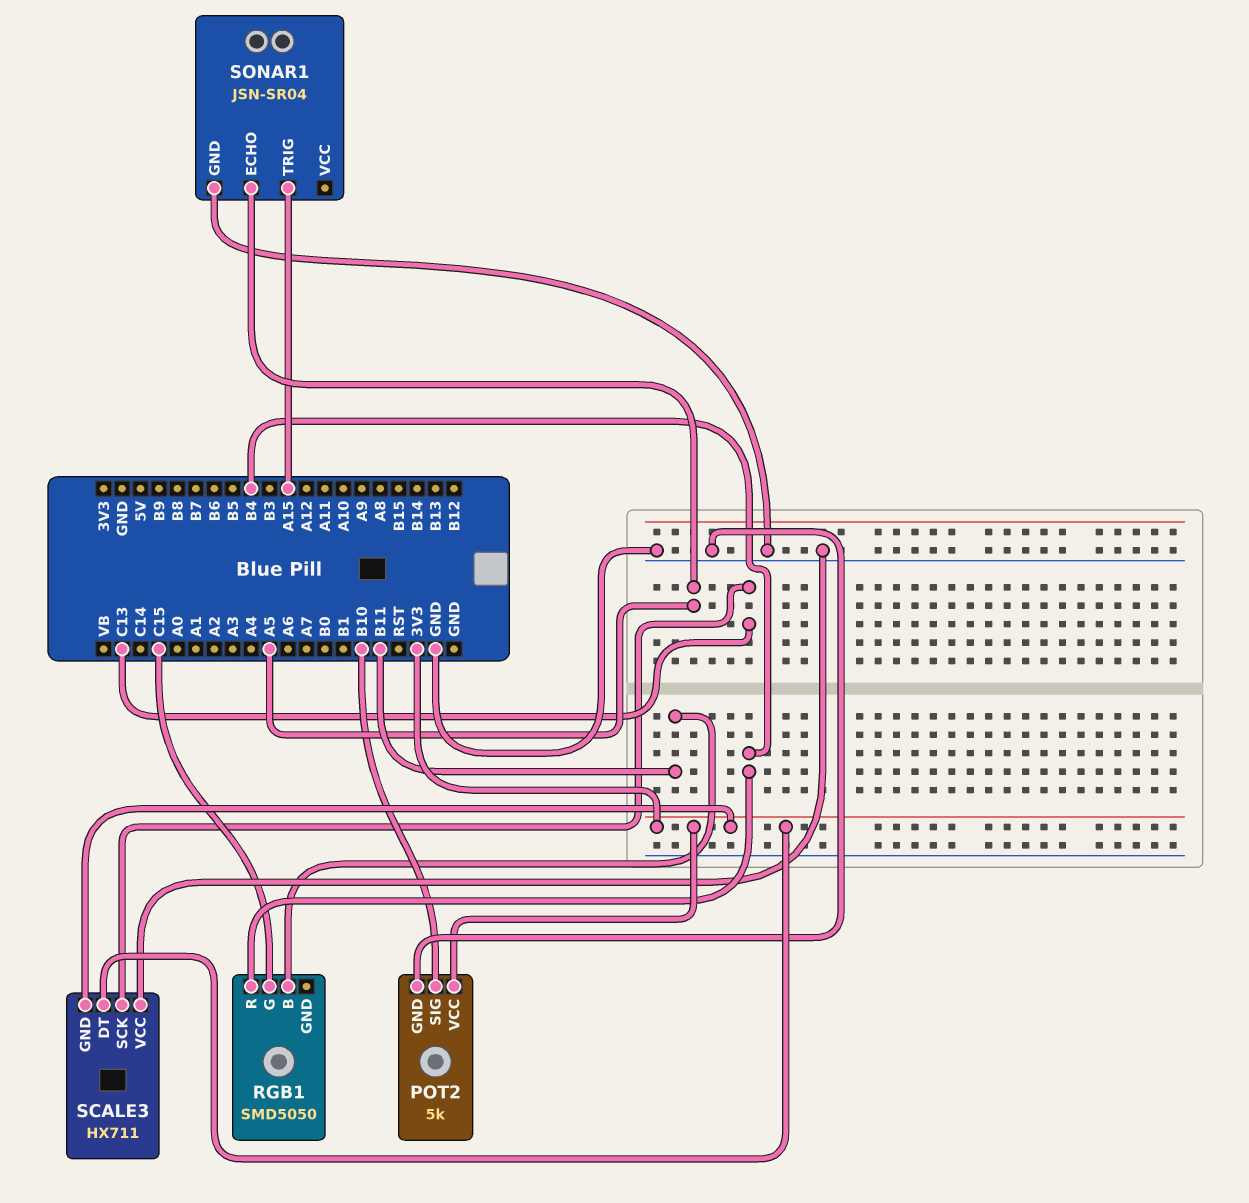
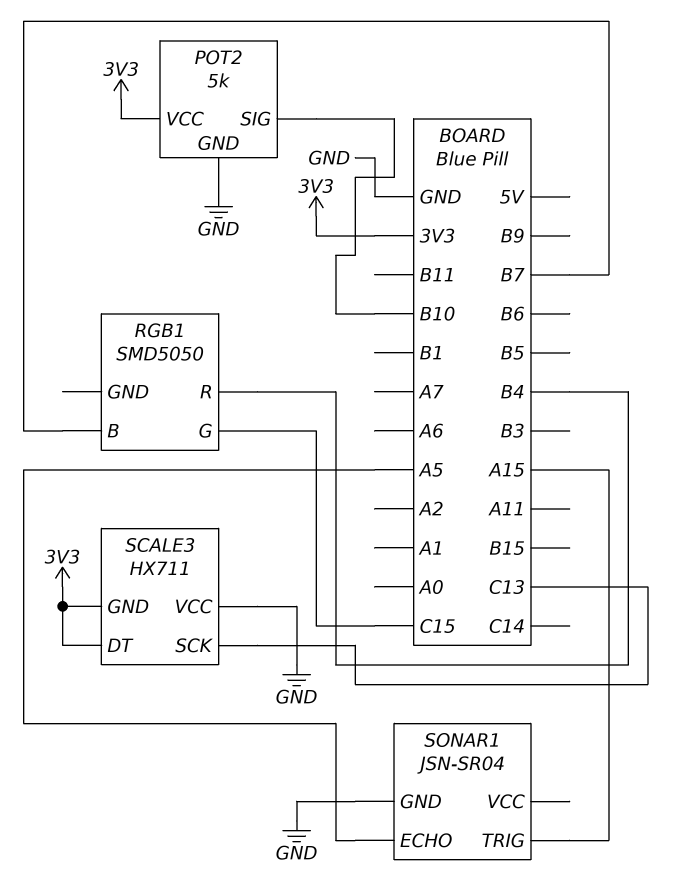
RGB1 pin B: B11 -> B7

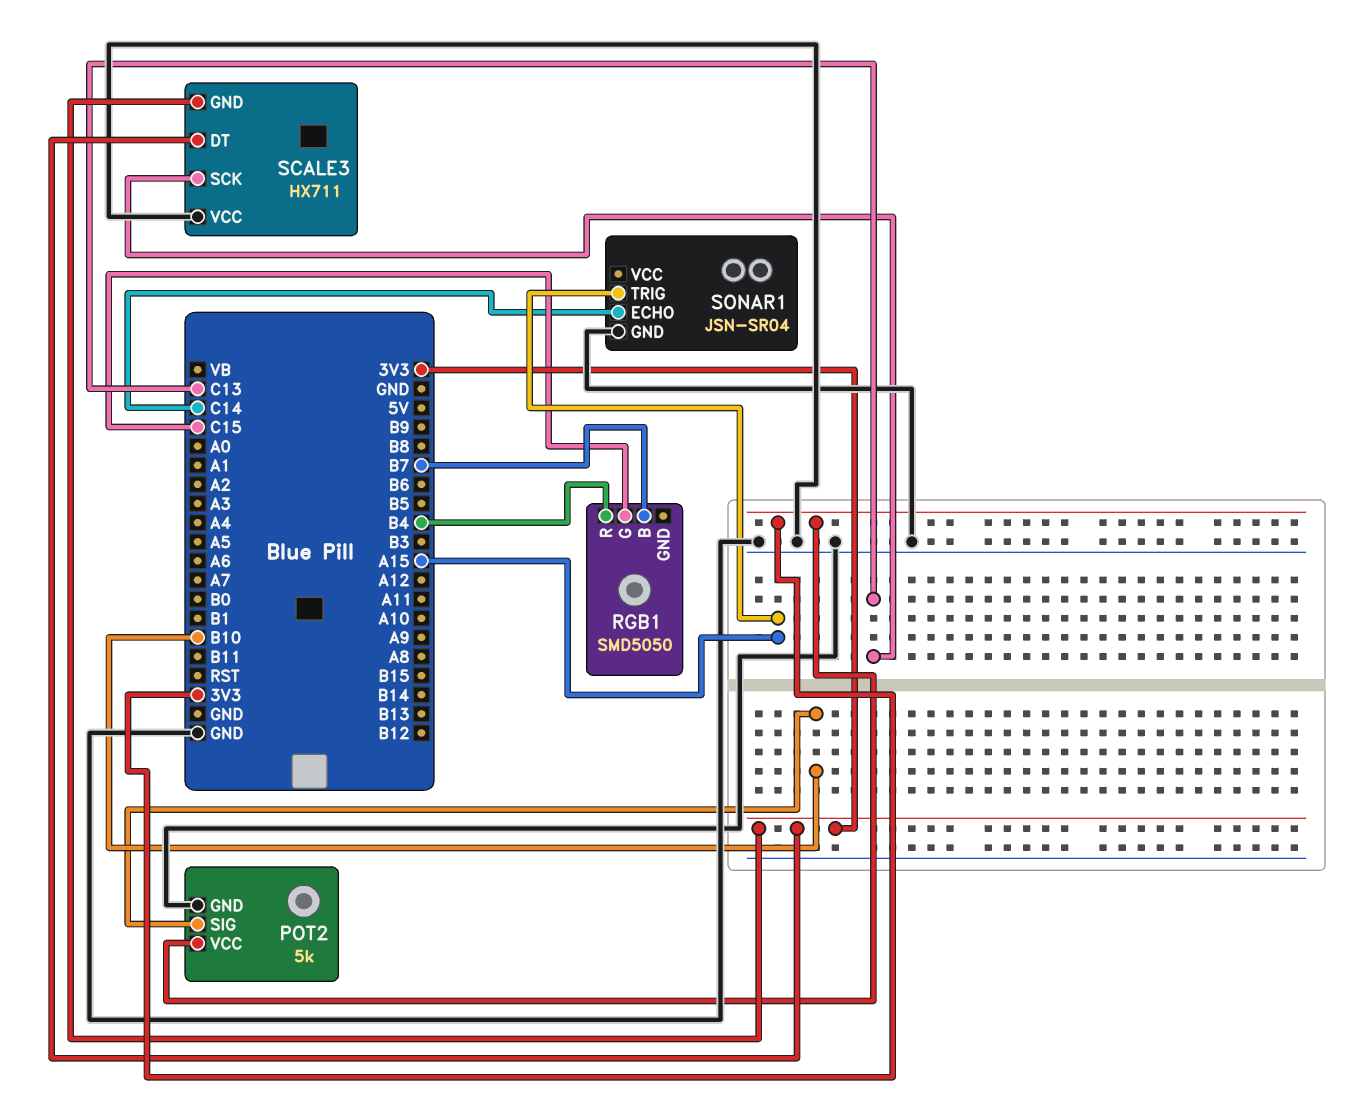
SONAR1 pin ECHO: A5 -> C14

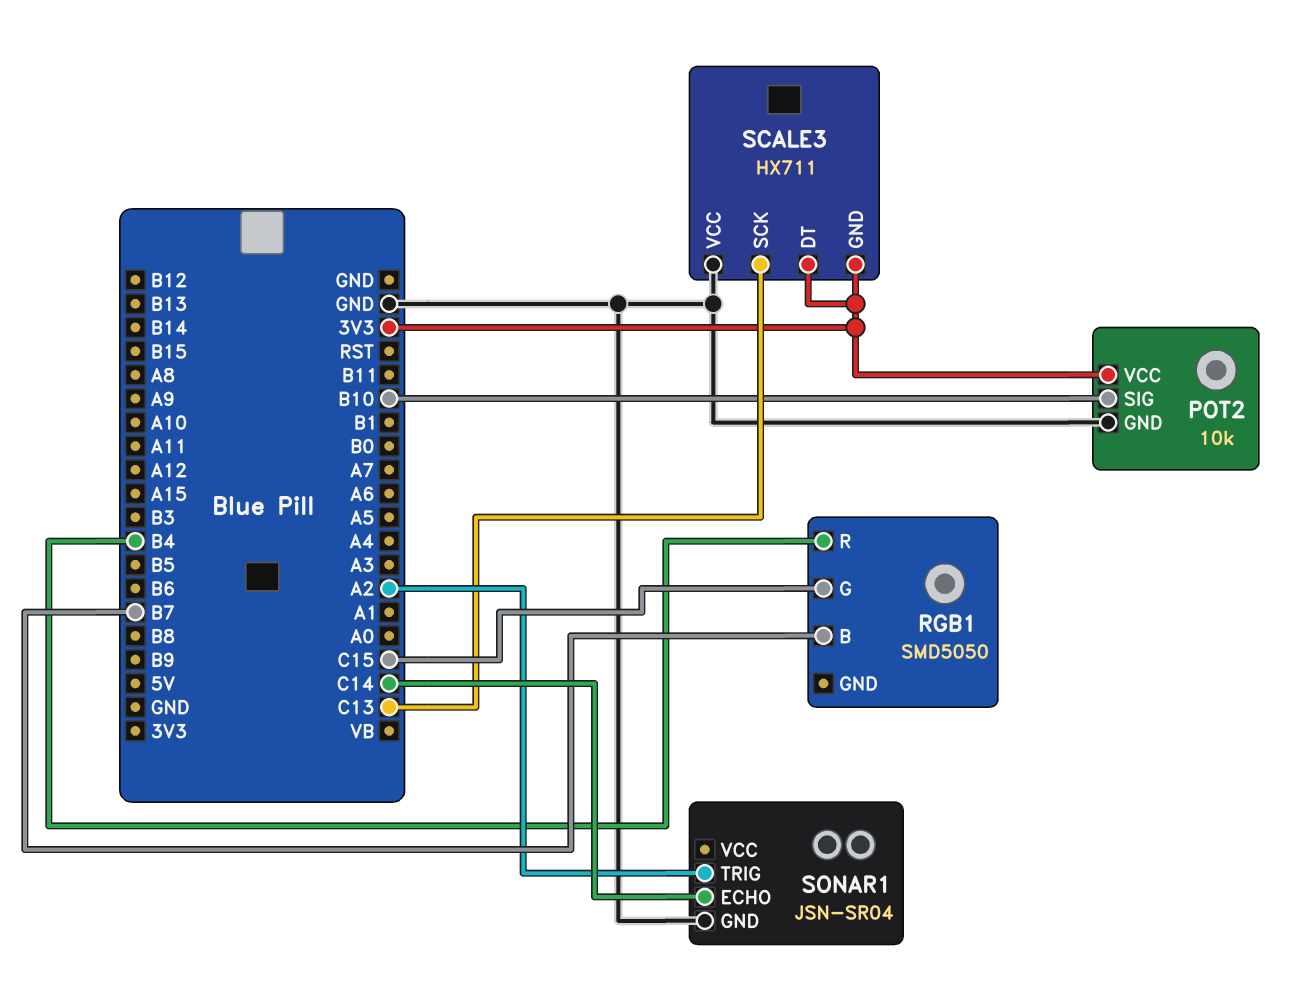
POT2: 5k -> 10k
SONAR1 pin TRIG: A15 -> A2

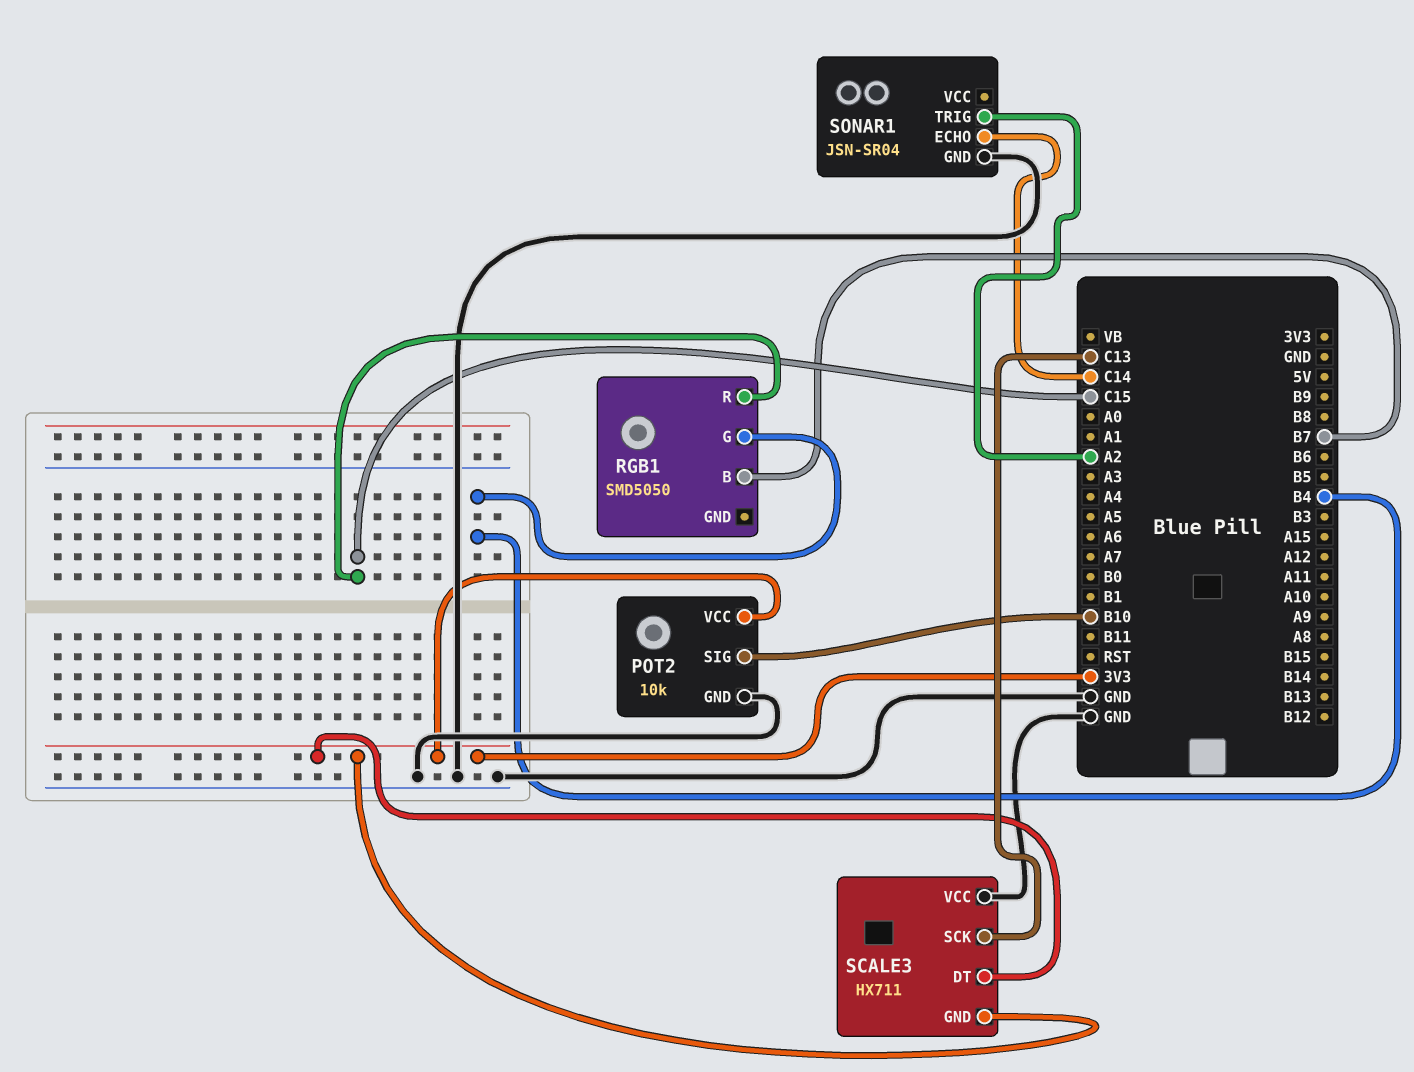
RGB1 pin G: C15 -> B4
RGB1 pin R: B4 -> C15

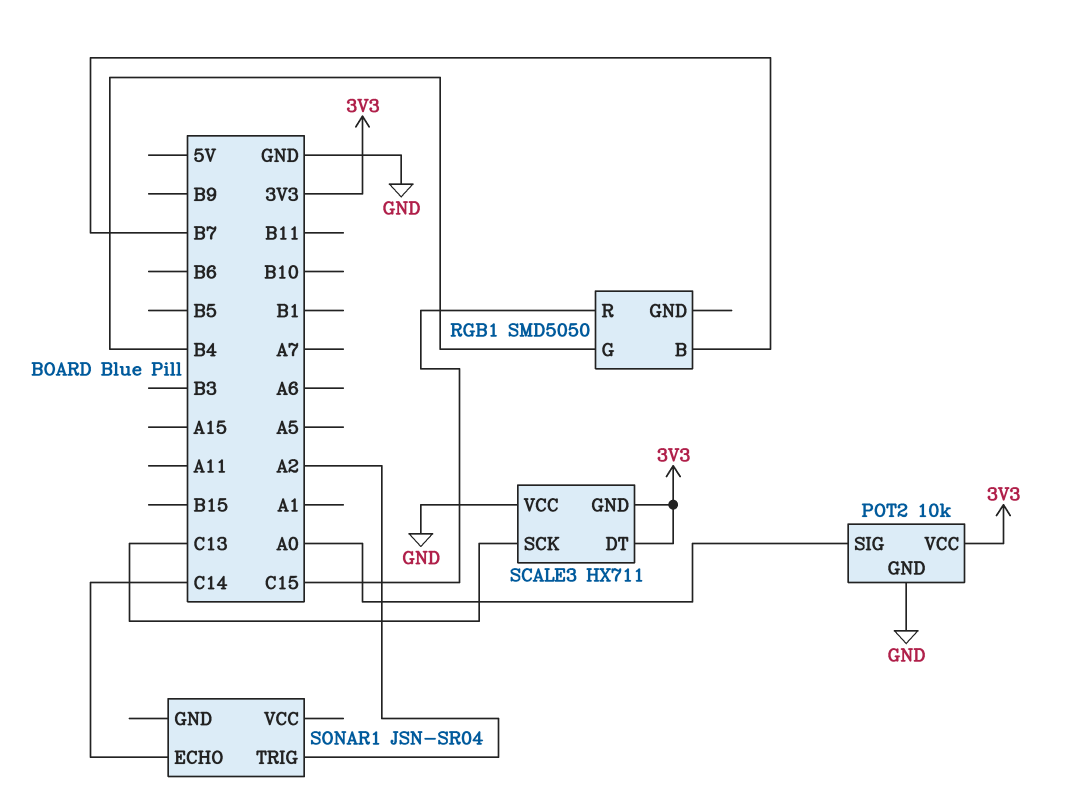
POT2 pin SIG: B10 -> A0
SONAR1 pin GND: GND -> none

